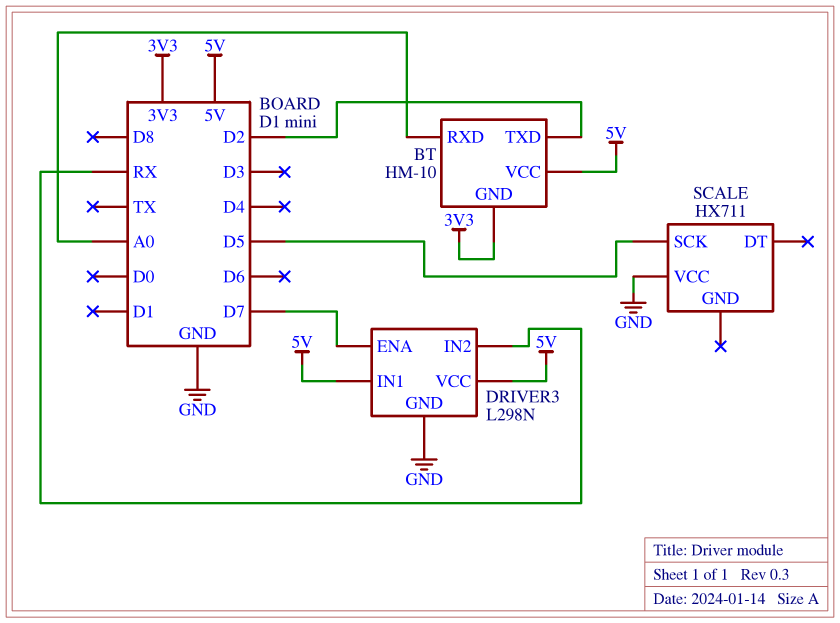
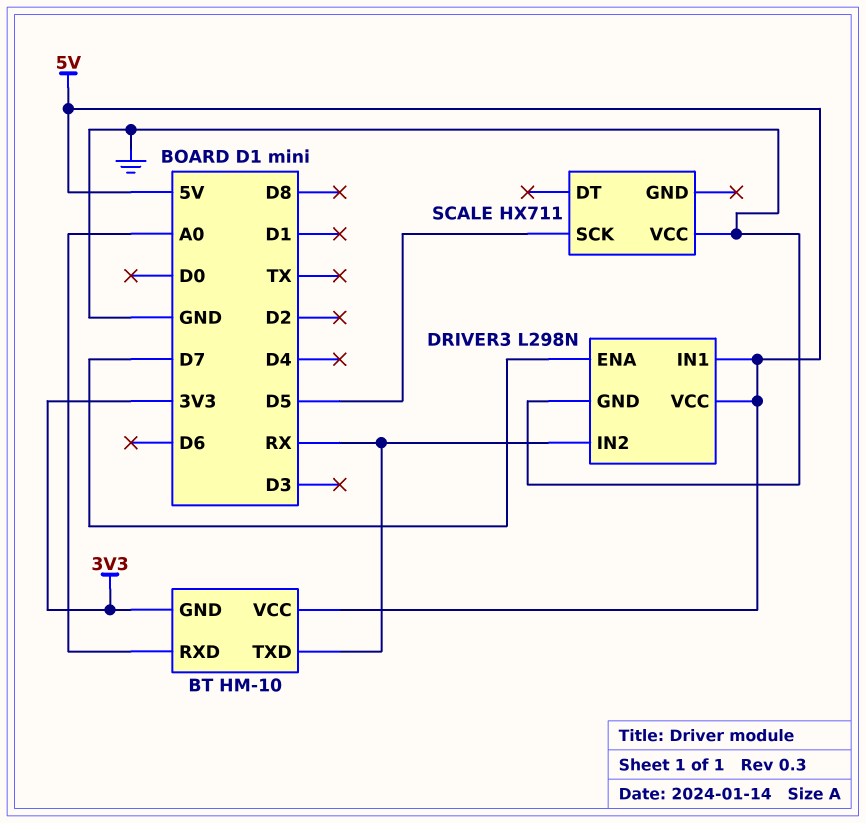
BT pin TXD: D2 -> RX

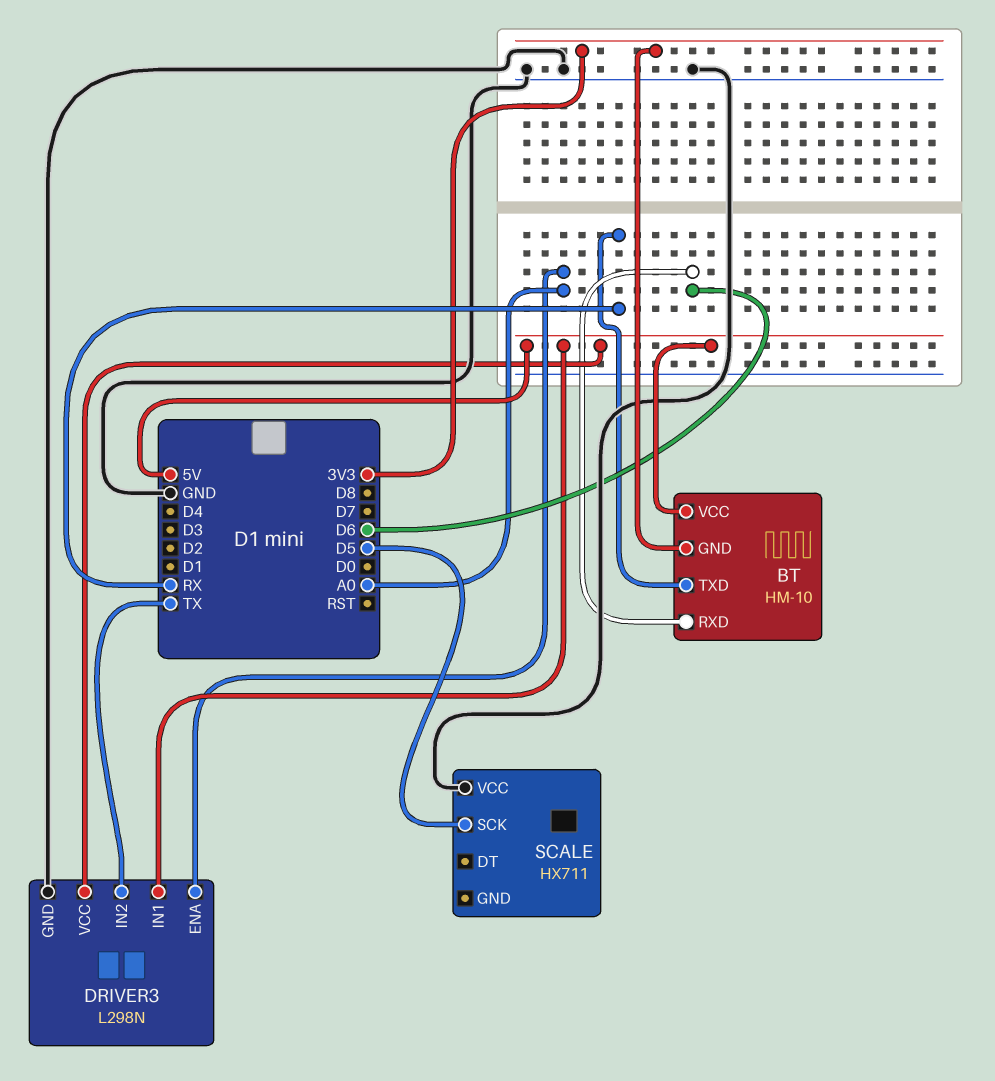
BT pin RXD: A0 -> D6
DRIVER3 pin ENA: D7 -> A0
DRIVER3 pin IN2: RX -> TX

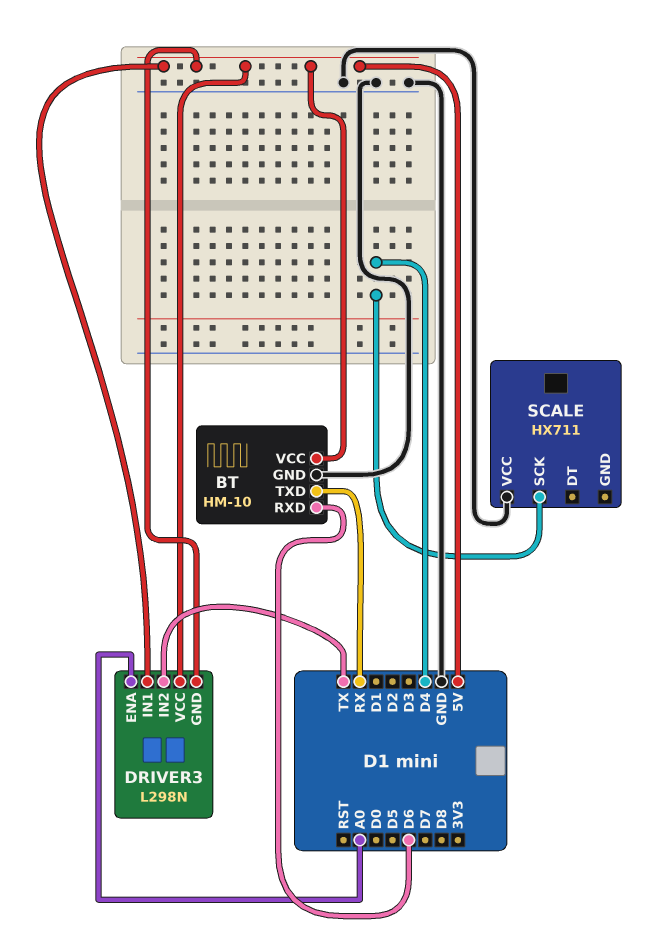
BT pin GND: 3V3 -> GND
DRIVER3 pin GND: GND -> 5V
SCALE pin SCK: D5 -> D4

